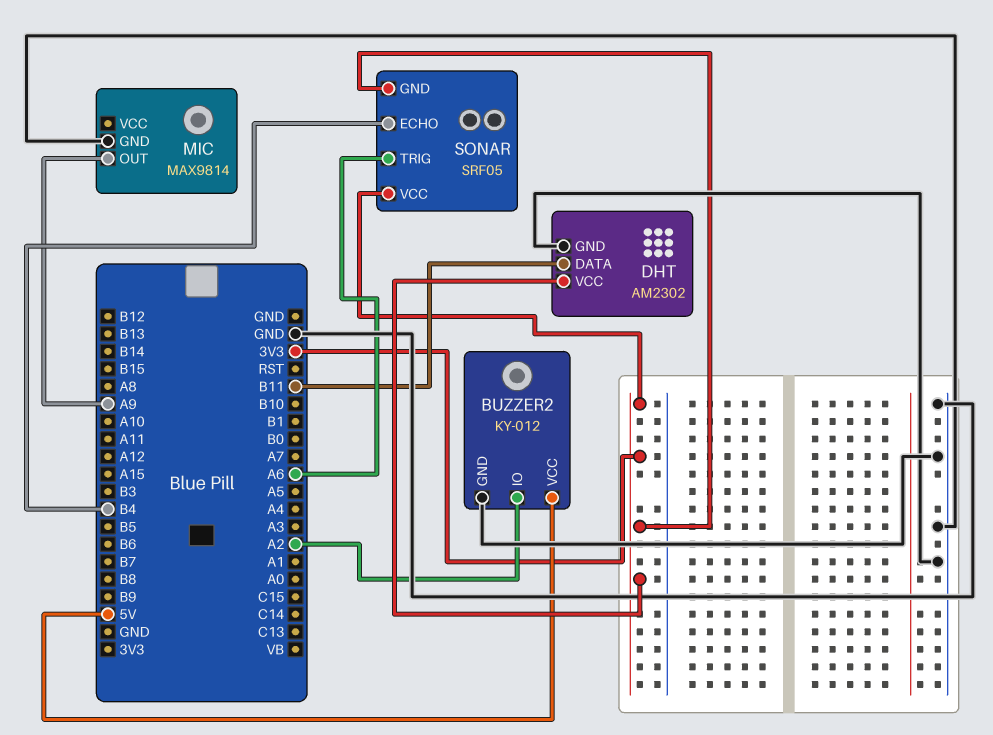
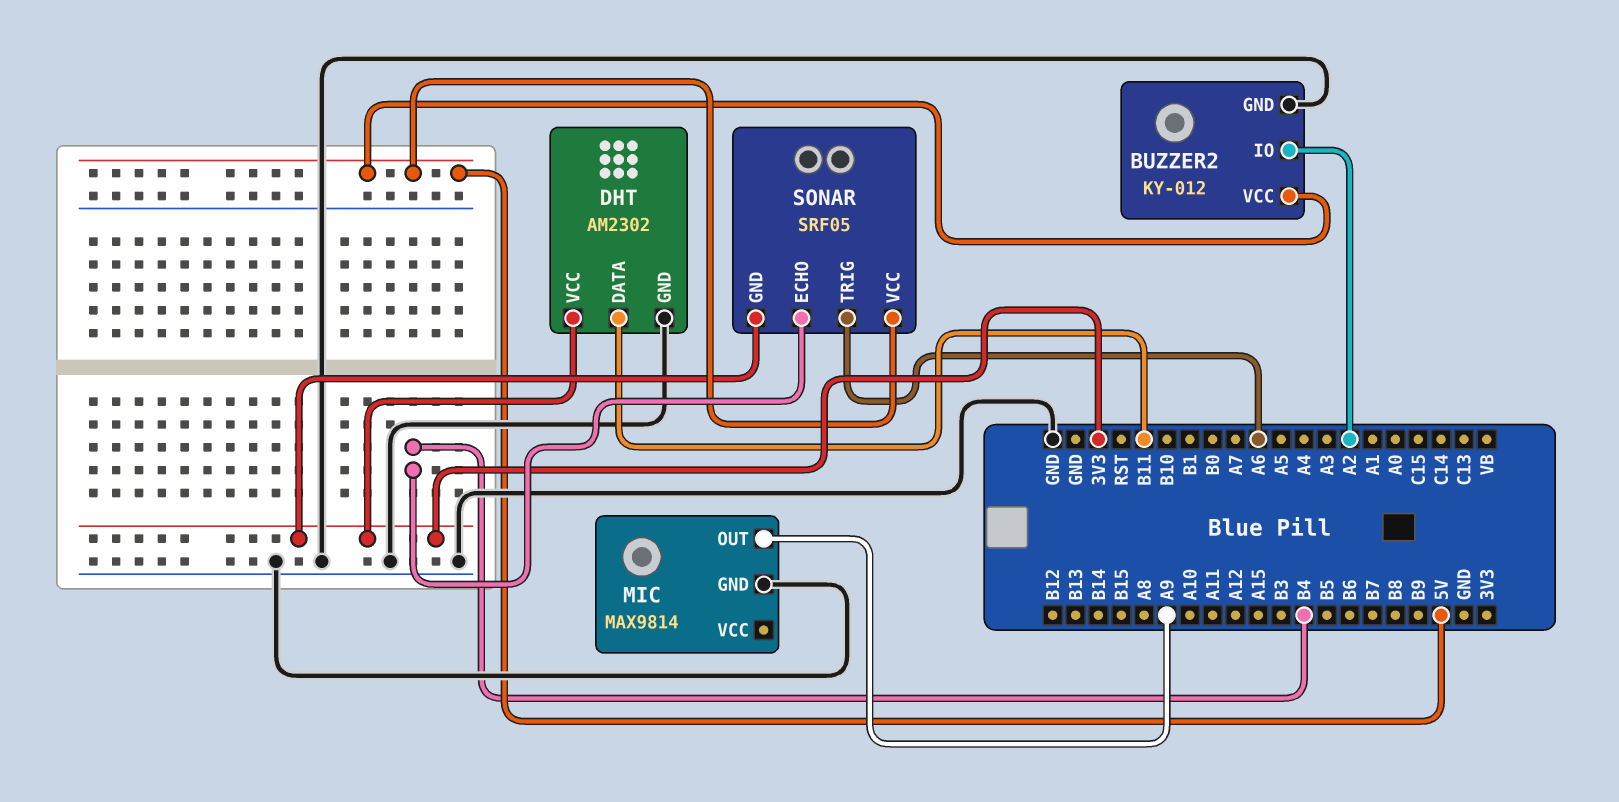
SONAR pin VCC: 3V3 -> 5V

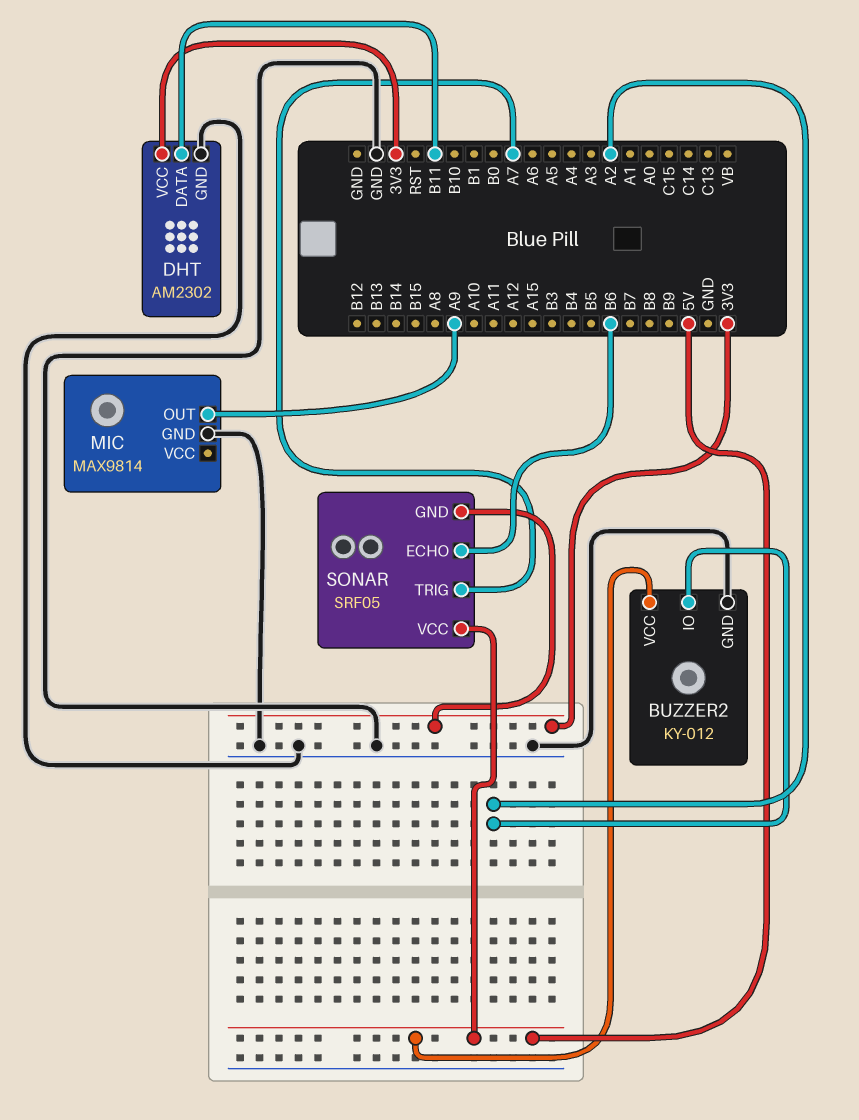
SONAR pin ECHO: B4 -> B6
SONAR pin TRIG: A6 -> A7

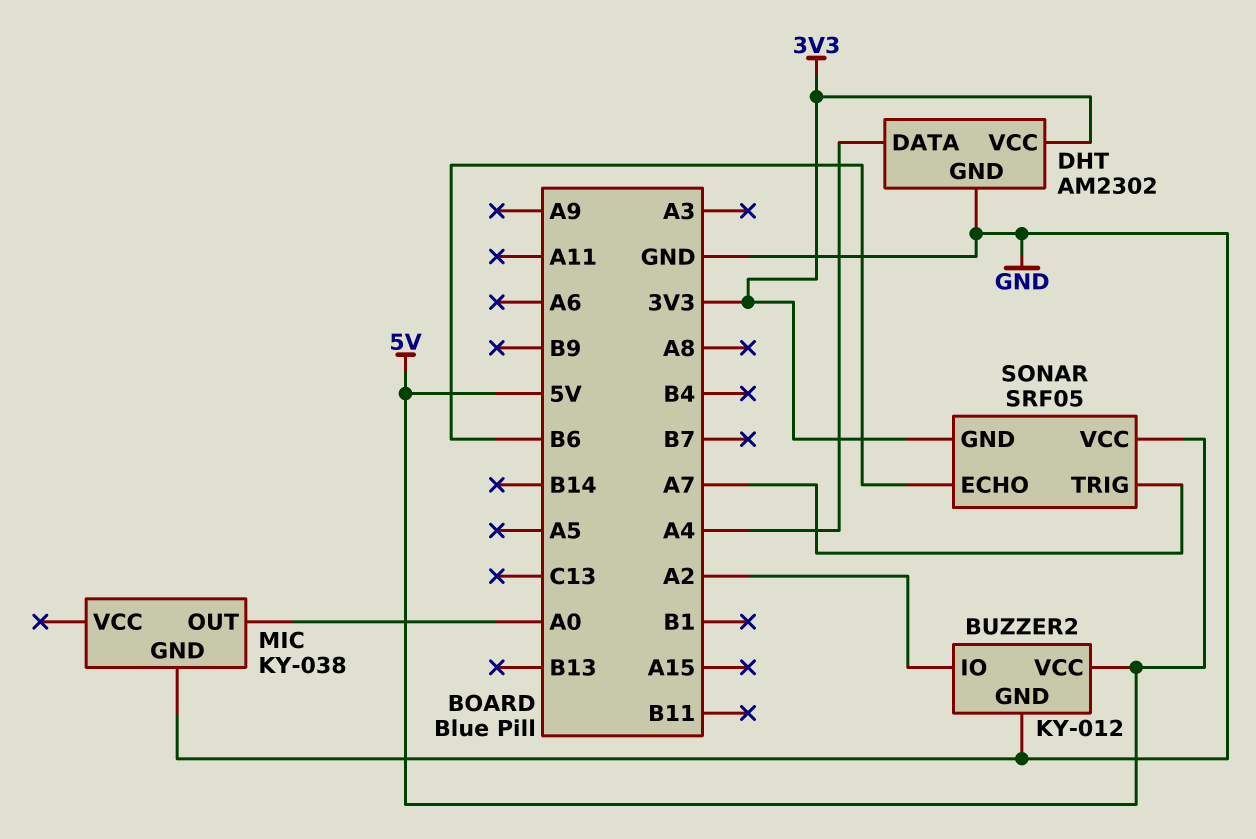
DHT pin DATA: B11 -> A4
MIC: MAX9814 -> KY-038
MIC pin OUT: A9 -> A0

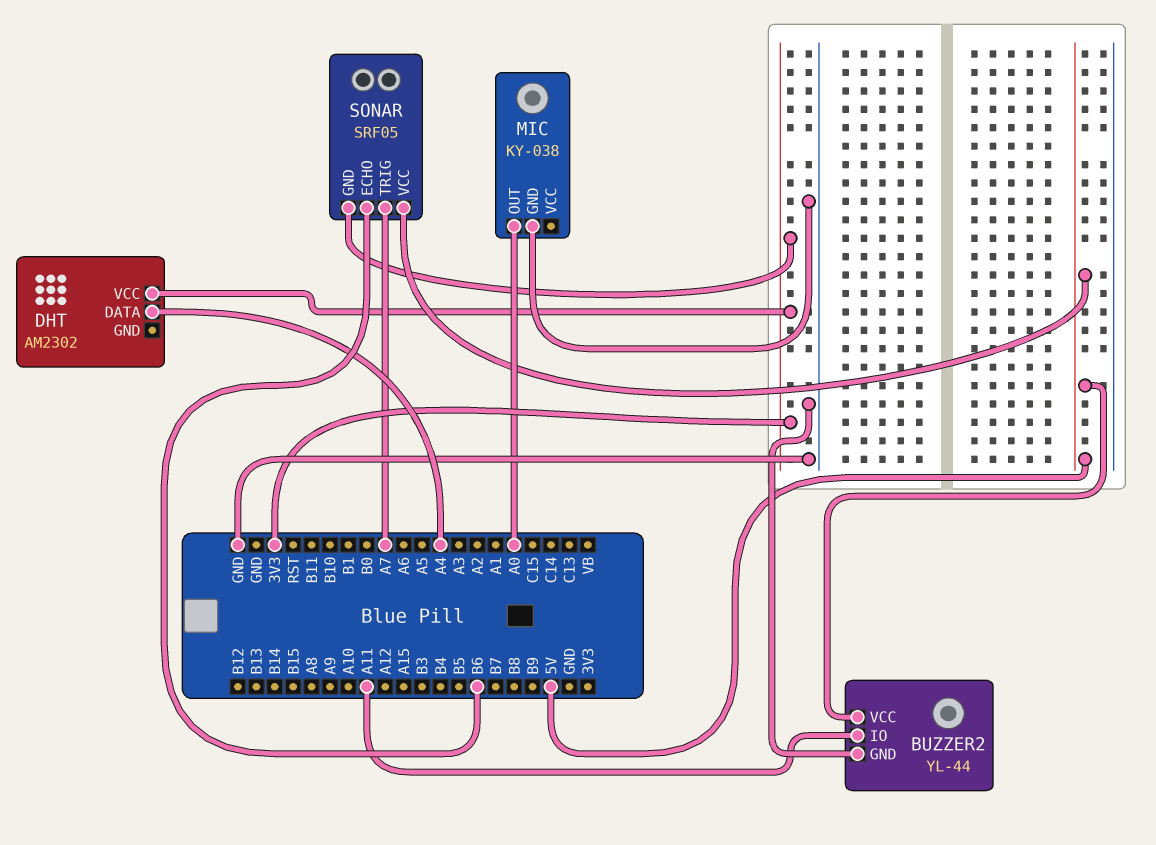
BUZZER2: KY-012 -> YL-44
BUZZER2 pin IO: A2 -> A11
DHT pin GND: GND -> none

